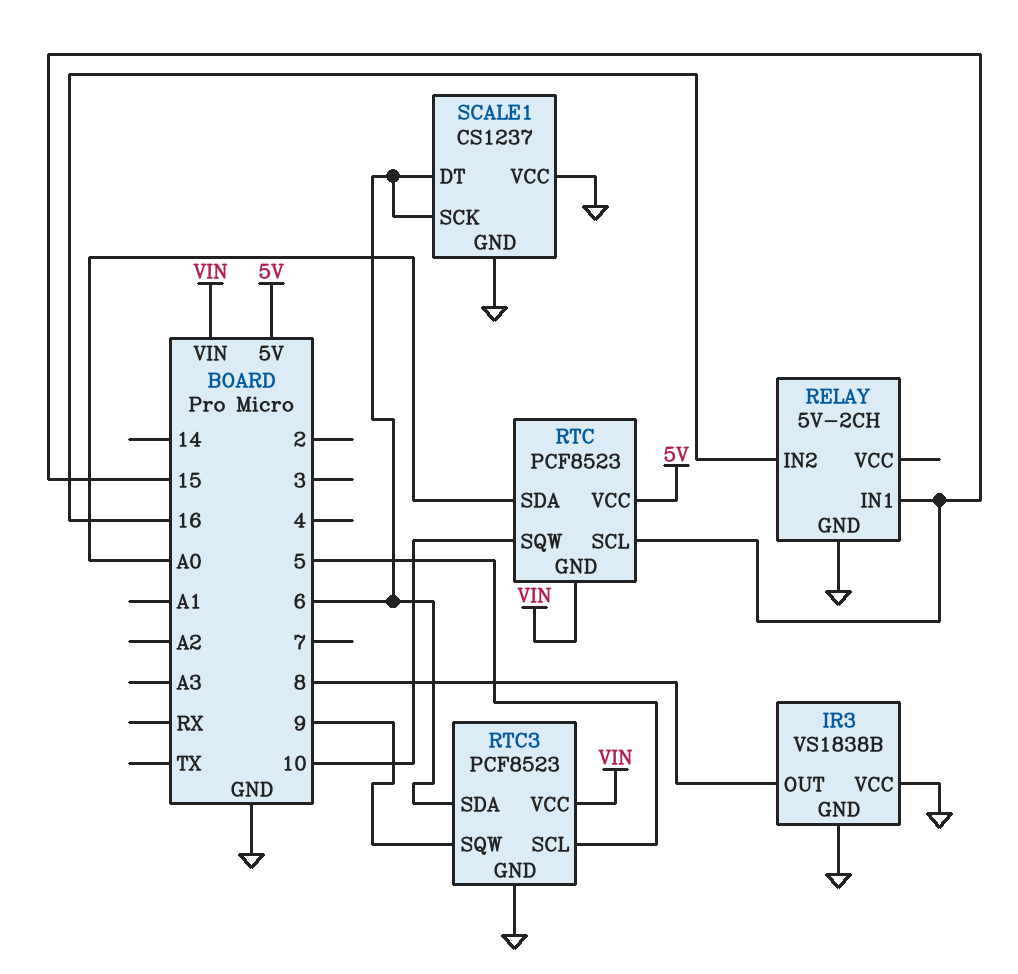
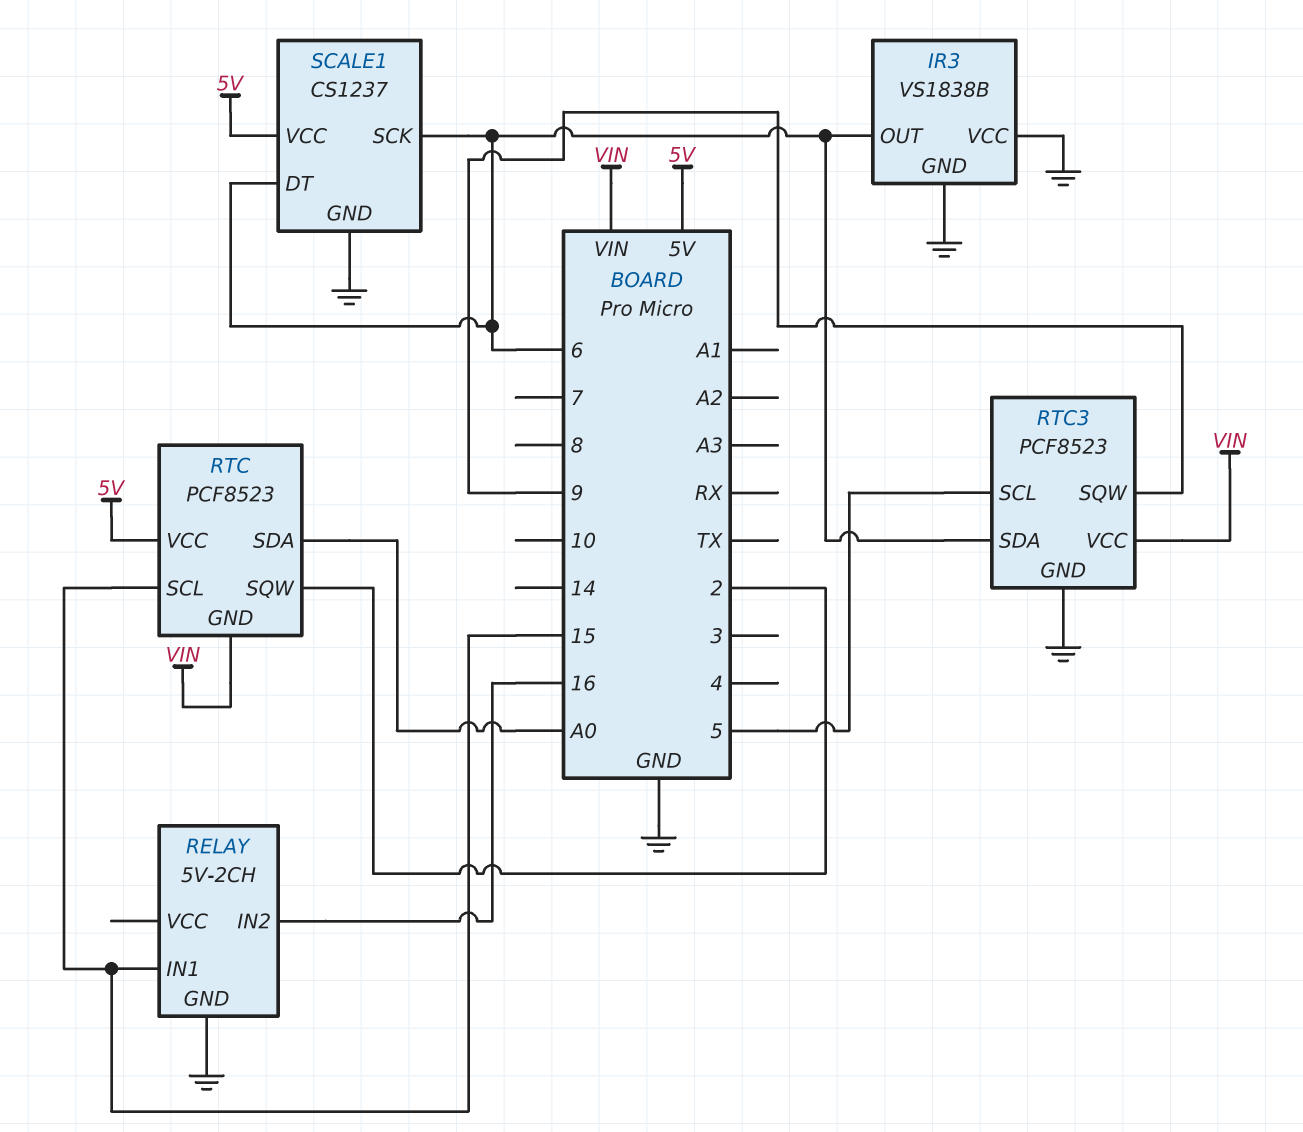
IR3 pin OUT: 8 -> 6
RTC pin SQW: 10 -> 2
SCALE1 pin VCC: GND -> 5V

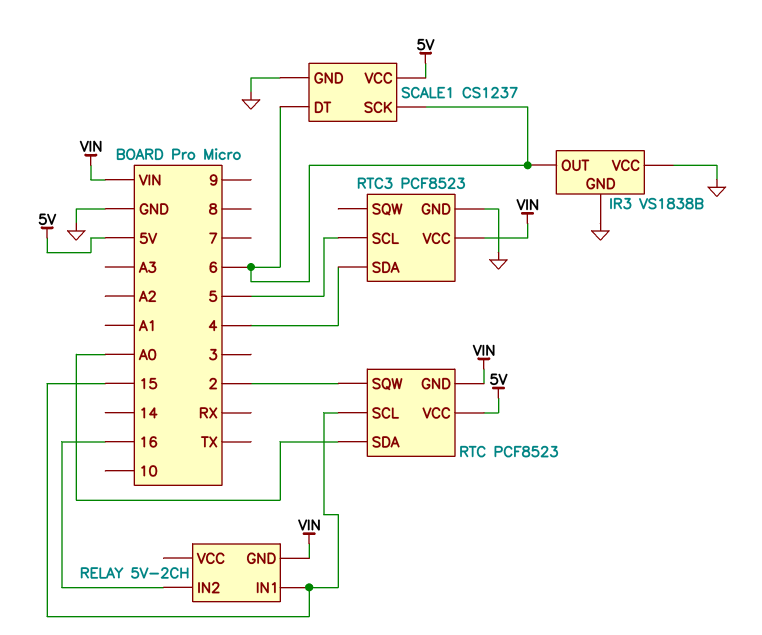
RELAY pin GND: GND -> VIN
RTC3 pin SDA: 6 -> 4
RTC3 pin SQW: 9 -> none

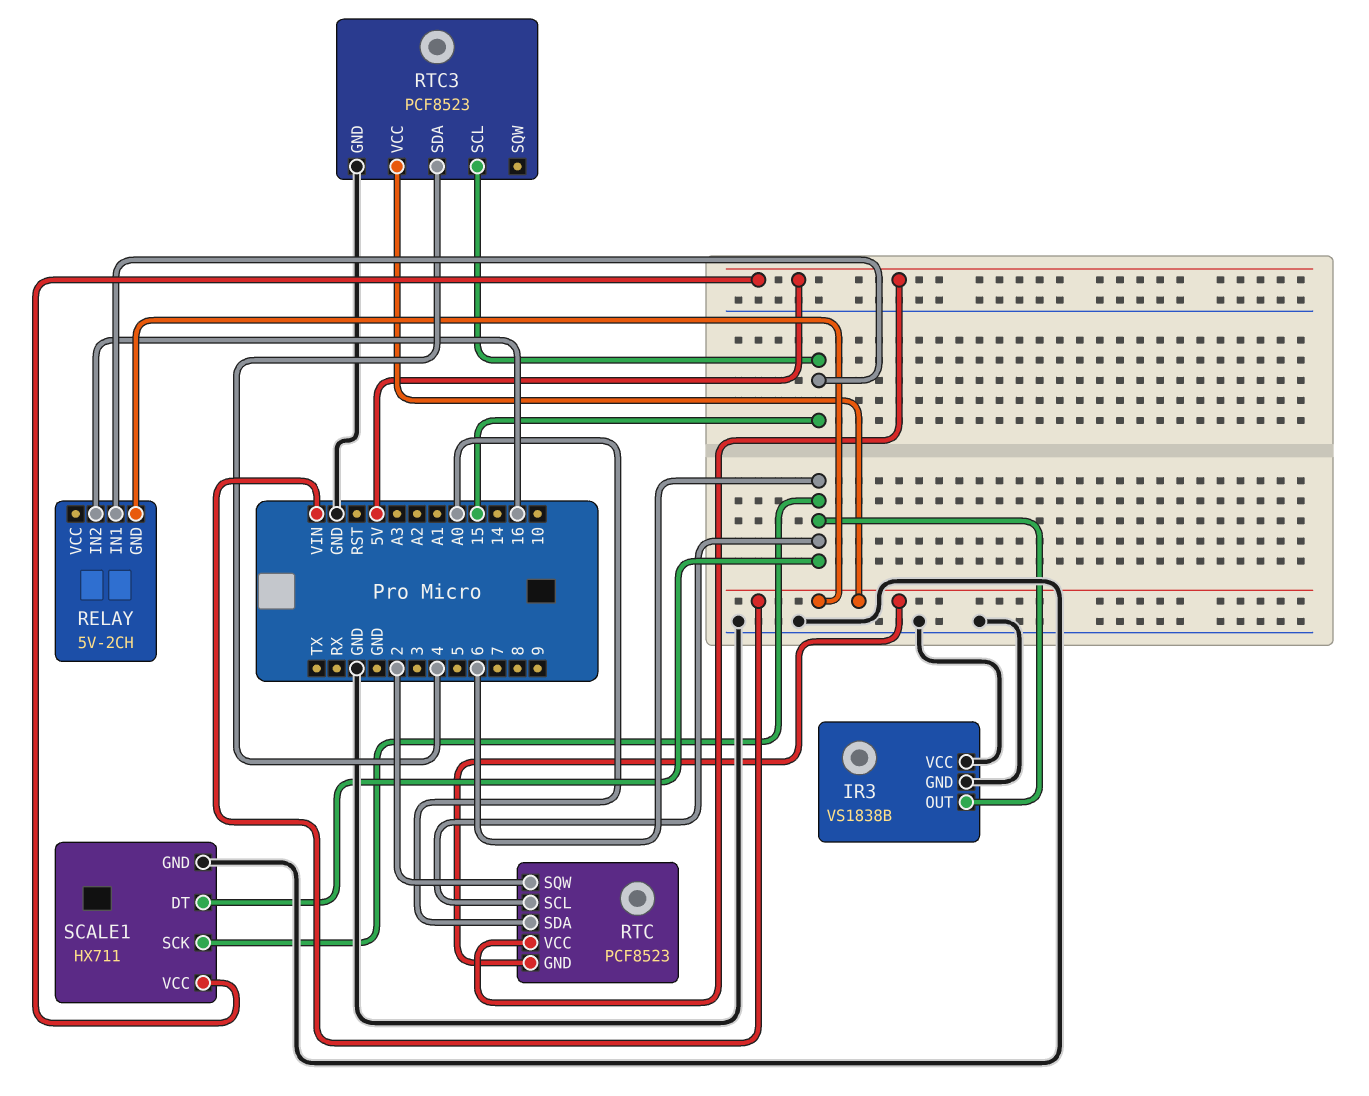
RTC pin SCL: 15 -> 6
RTC3 pin SCL: 5 -> 15
SCALE1: CS1237 -> HX711

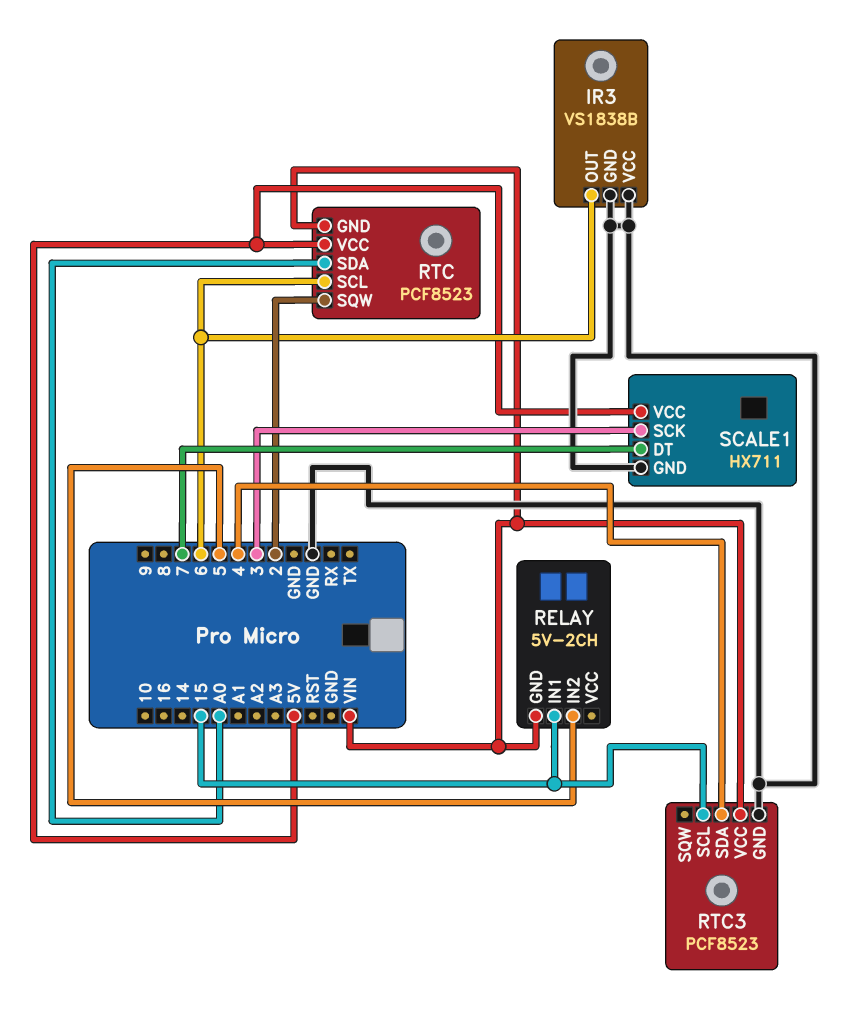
RELAY pin IN2: 16 -> 5
SCALE1 pin DT: 6 -> 7
SCALE1 pin SCK: 6 -> 3

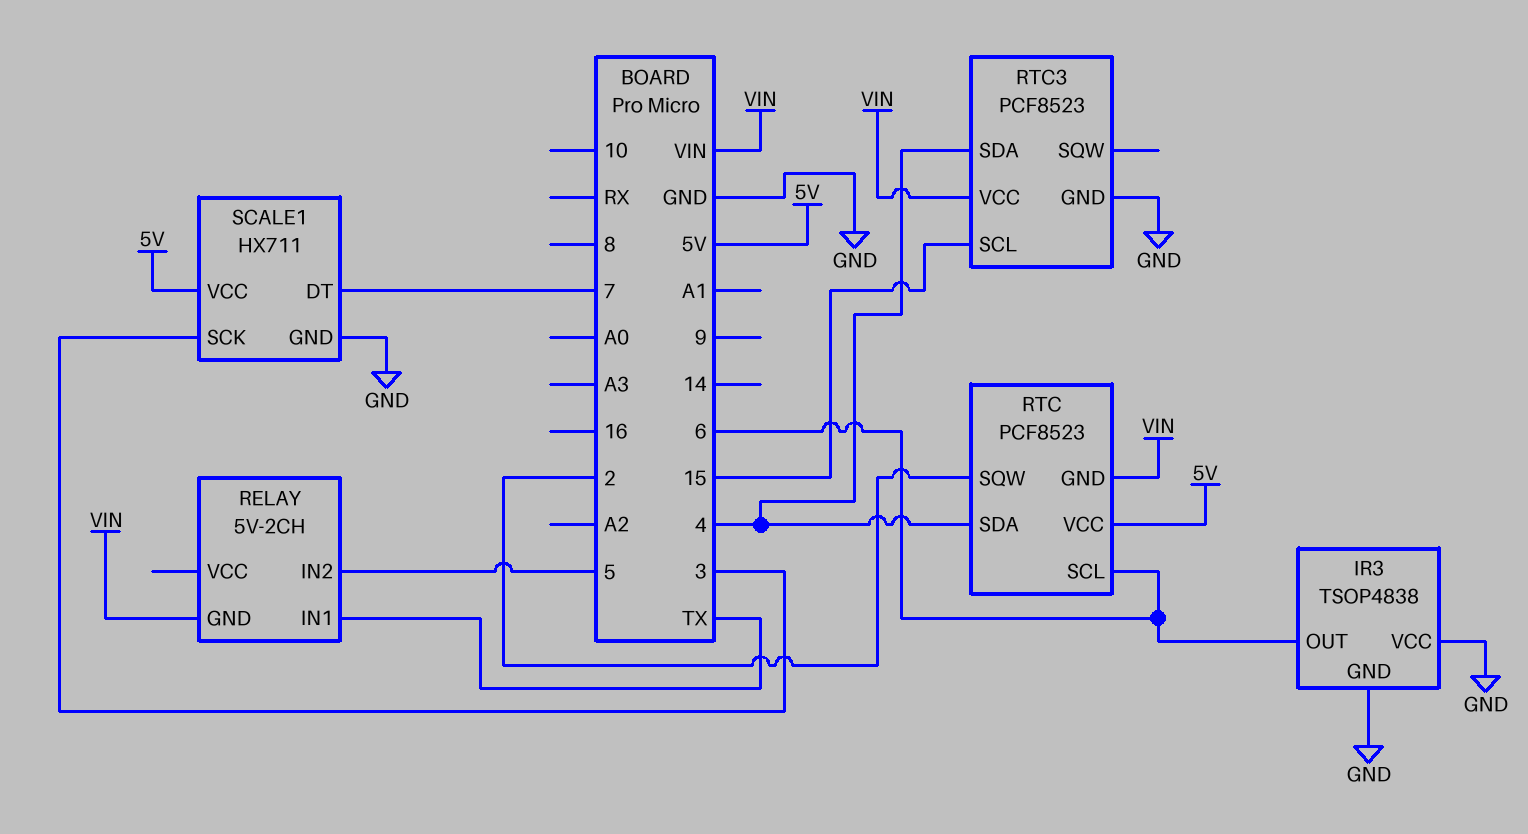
IR3: VS1838B -> TSOP4838
RELAY pin IN1: 15 -> TX
RTC pin SDA: A0 -> 4

